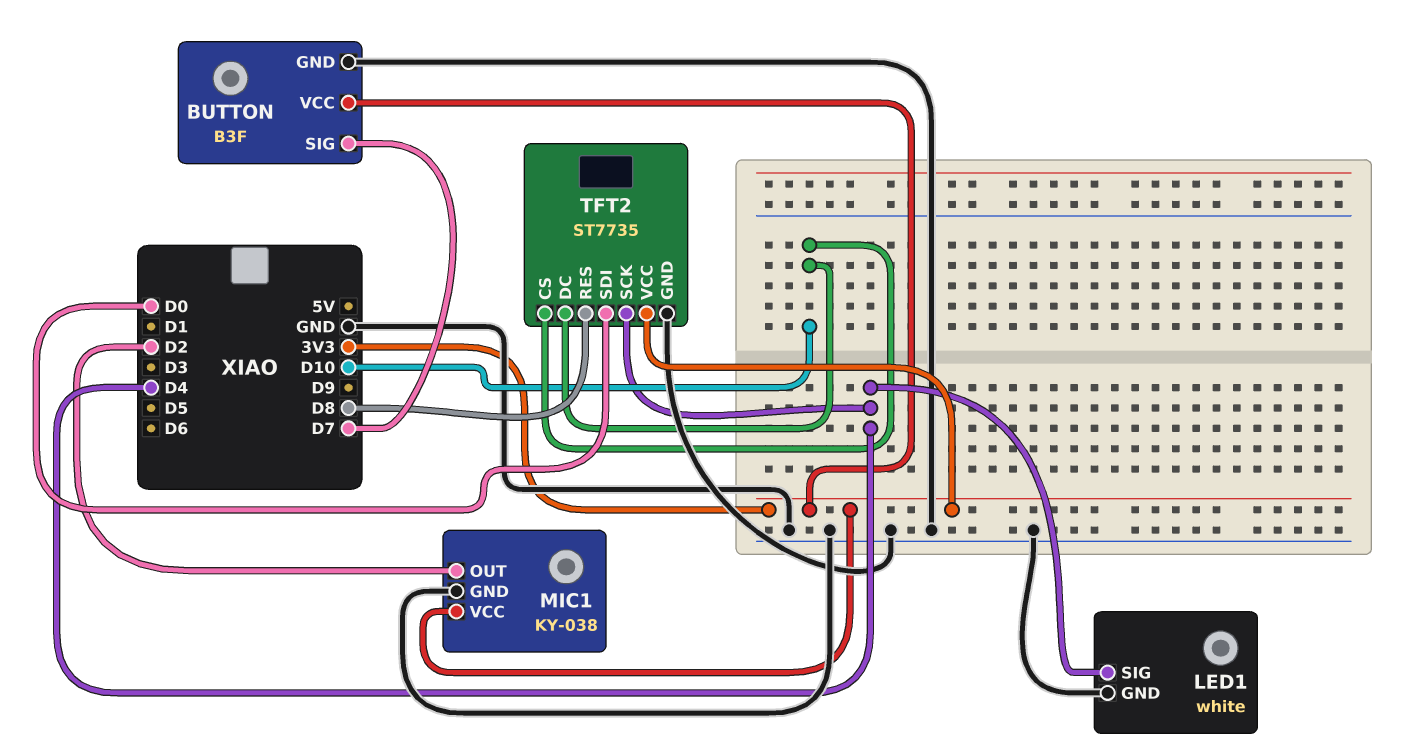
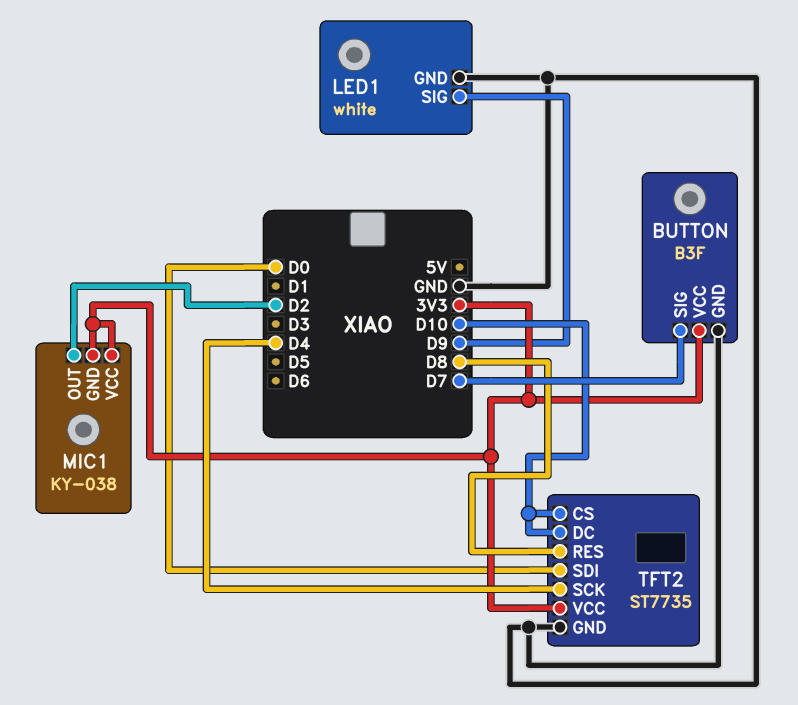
LED1 pin SIG: D4 -> D9
MIC1 pin GND: GND -> 3V3

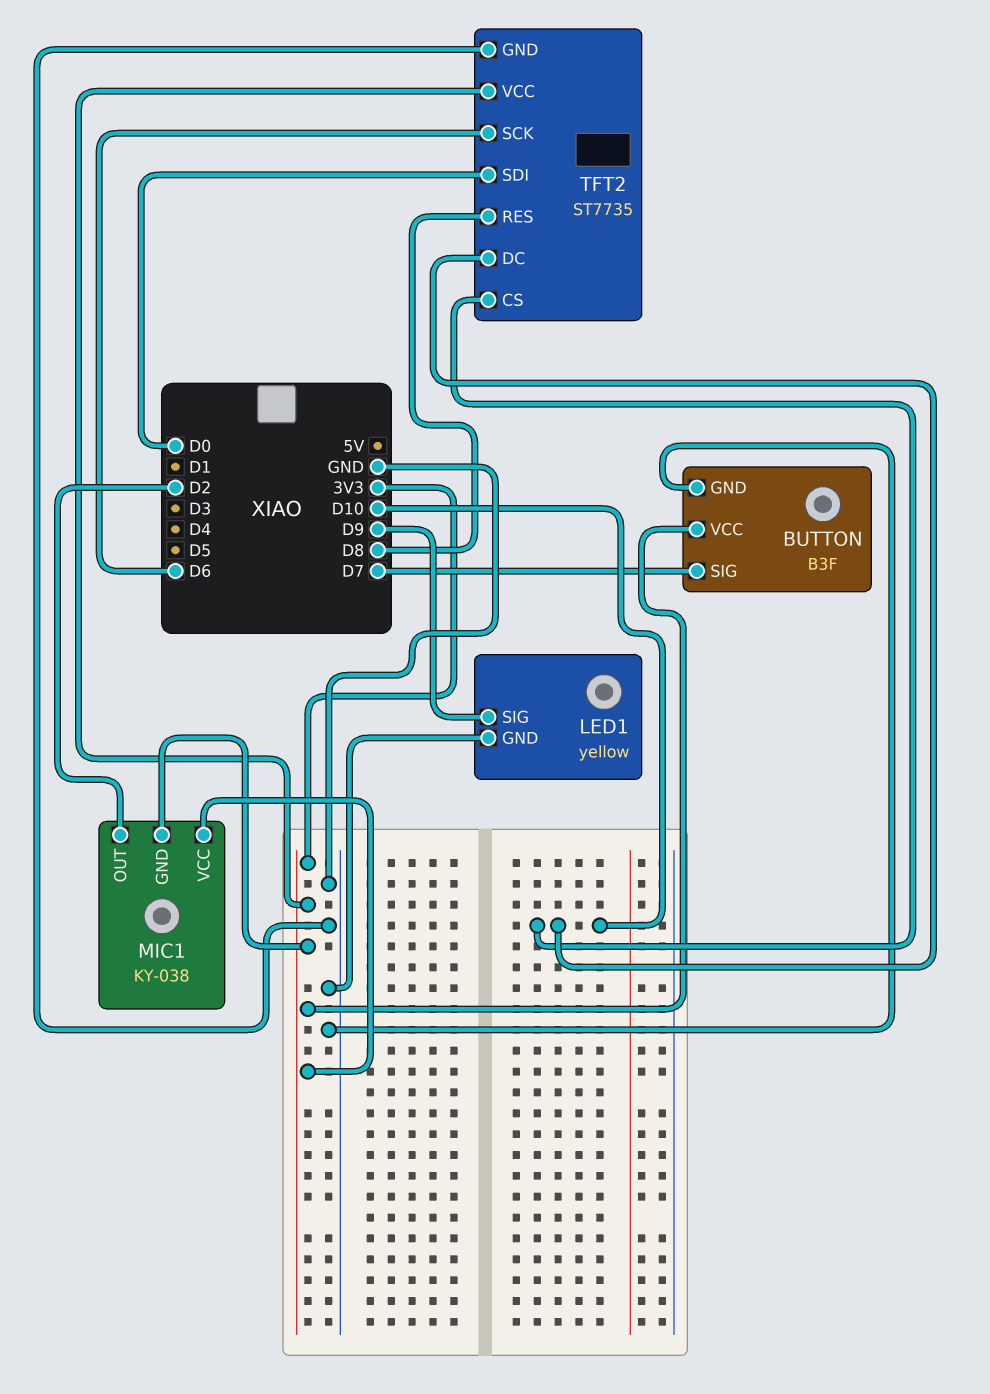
LED1: white -> yellow
TFT2 pin SCK: D4 -> D6

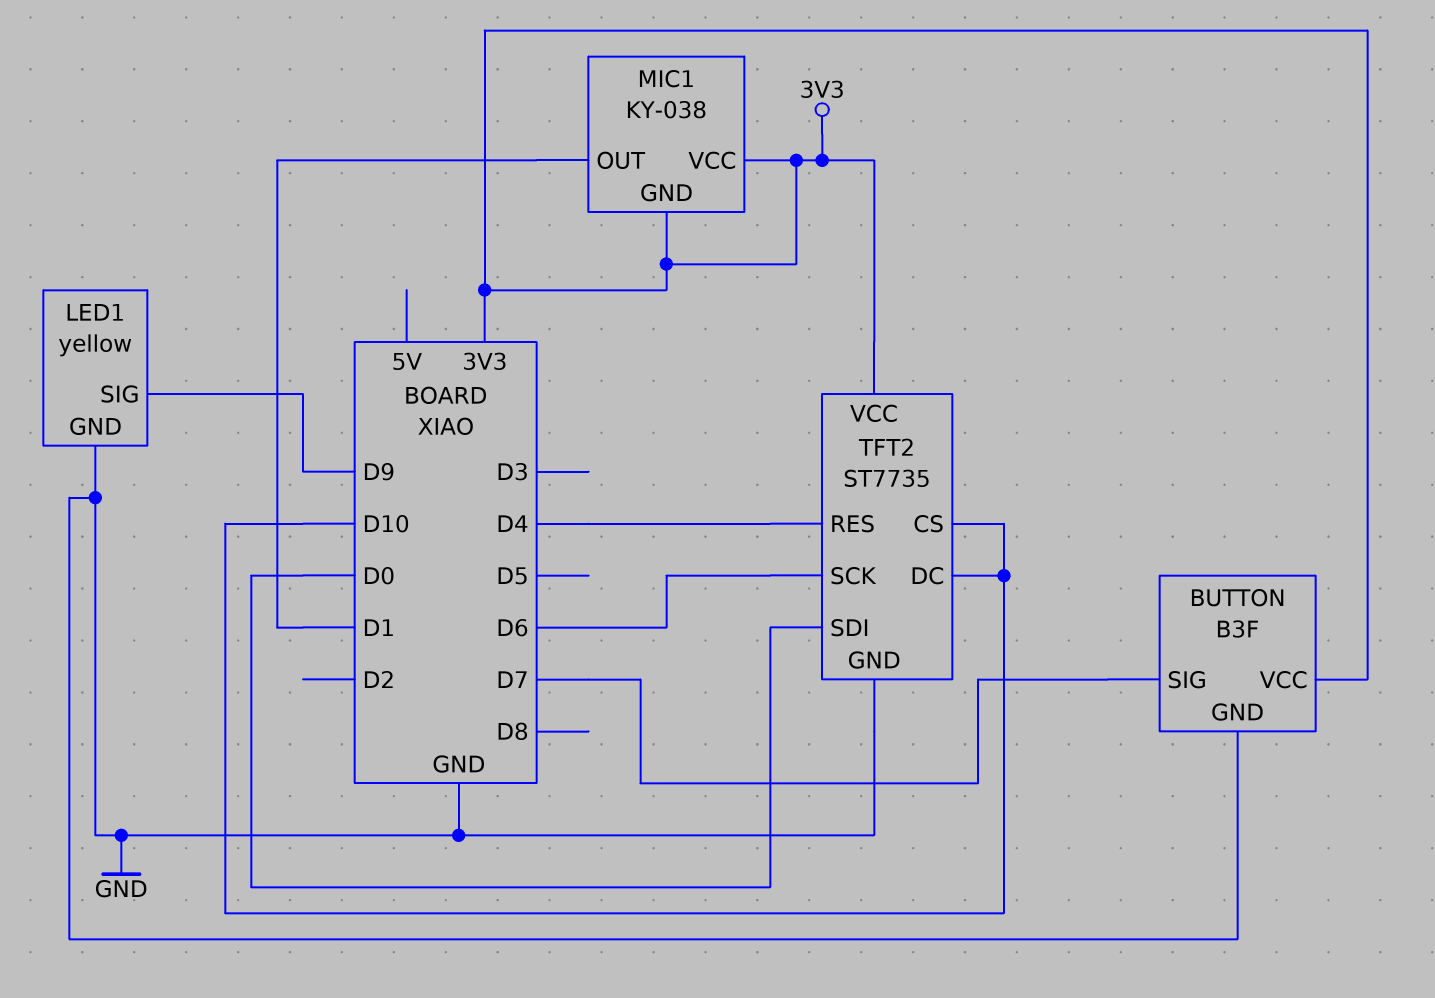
MIC1 pin OUT: D2 -> D1
TFT2 pin RES: D8 -> D4

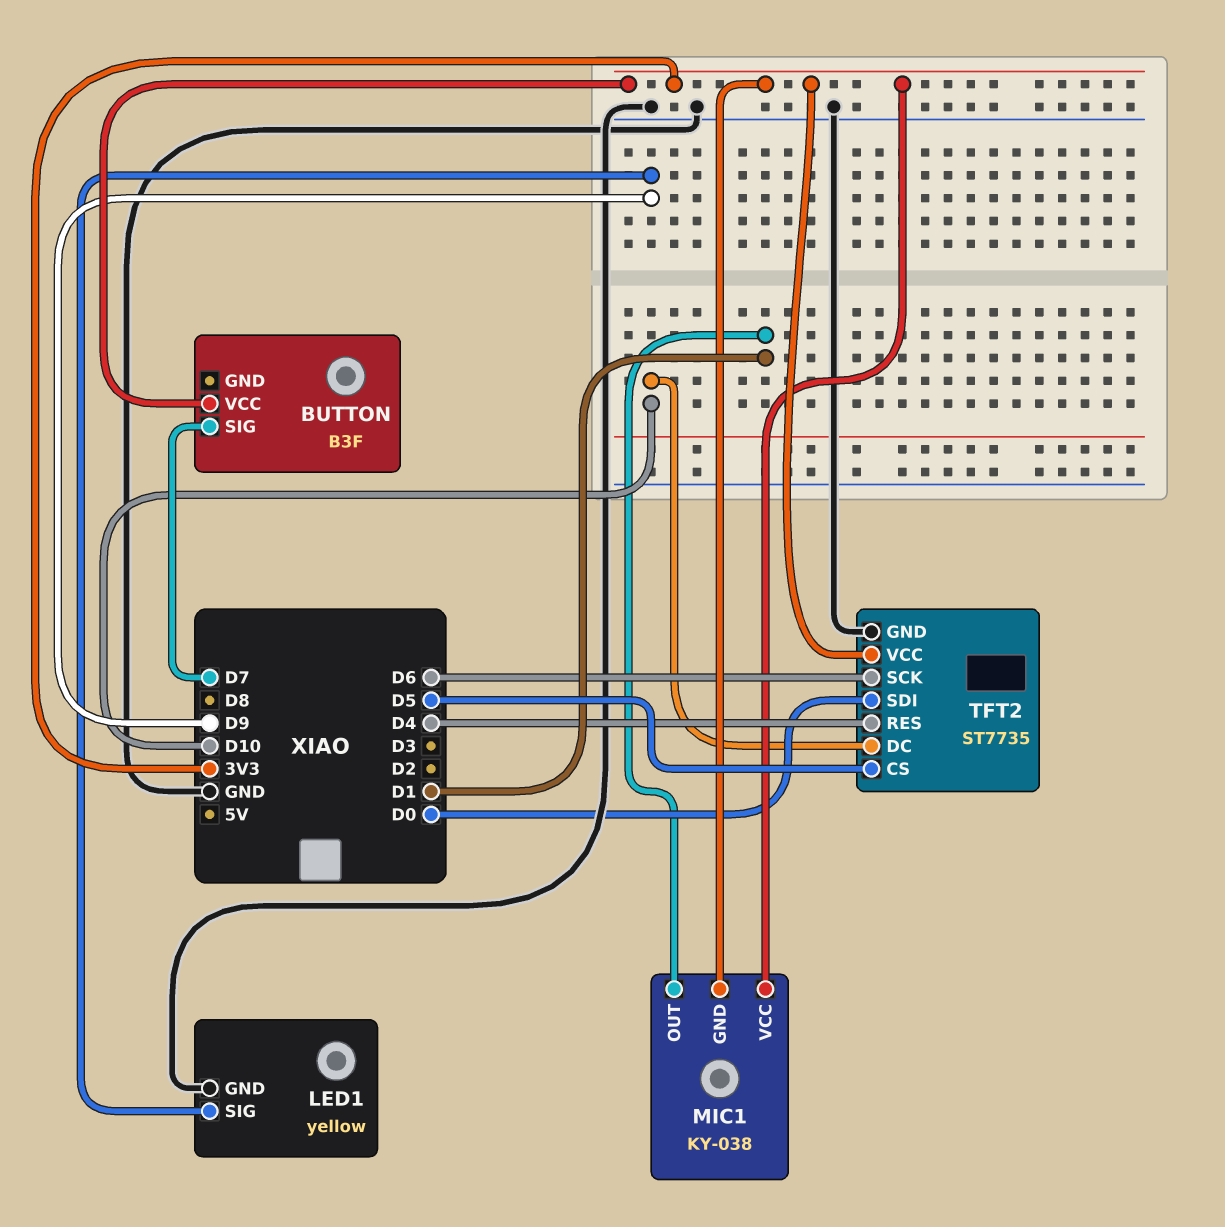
BUTTON pin GND: GND -> none
TFT2 pin CS: D10 -> D5

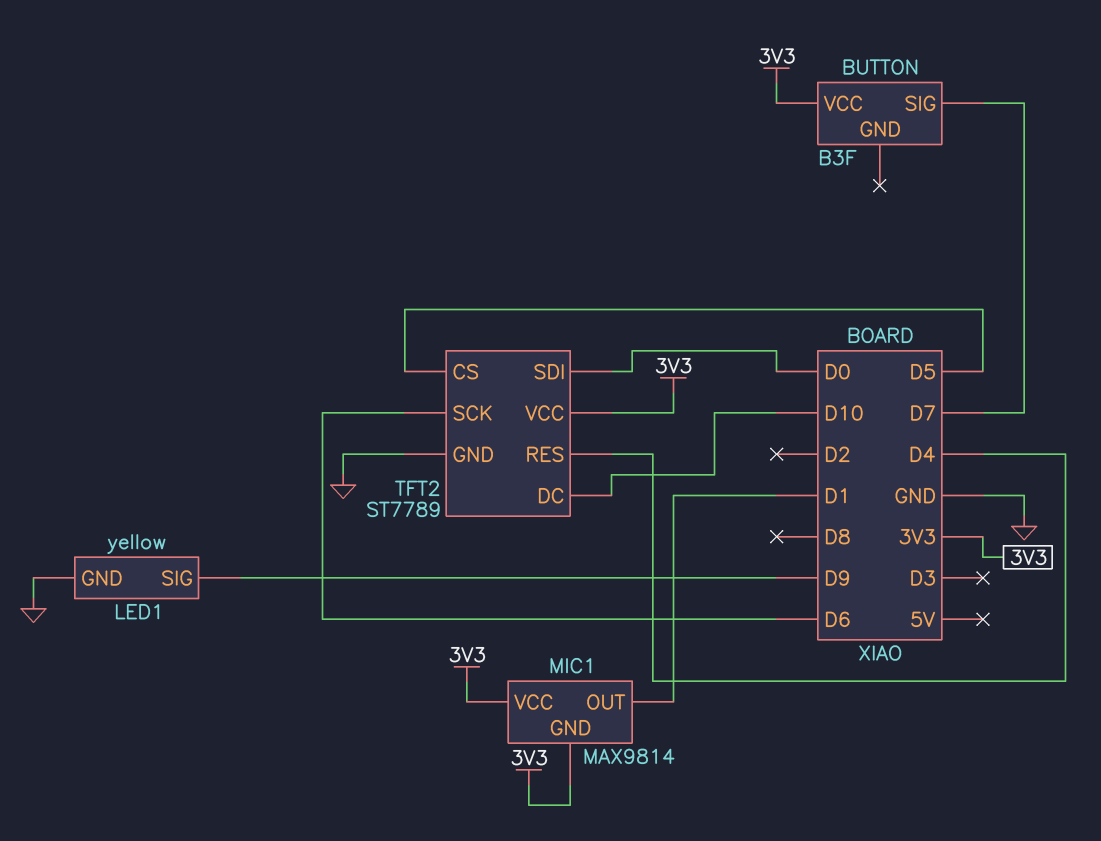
MIC1: KY-038 -> MAX9814
TFT2: ST7735 -> ST7789

